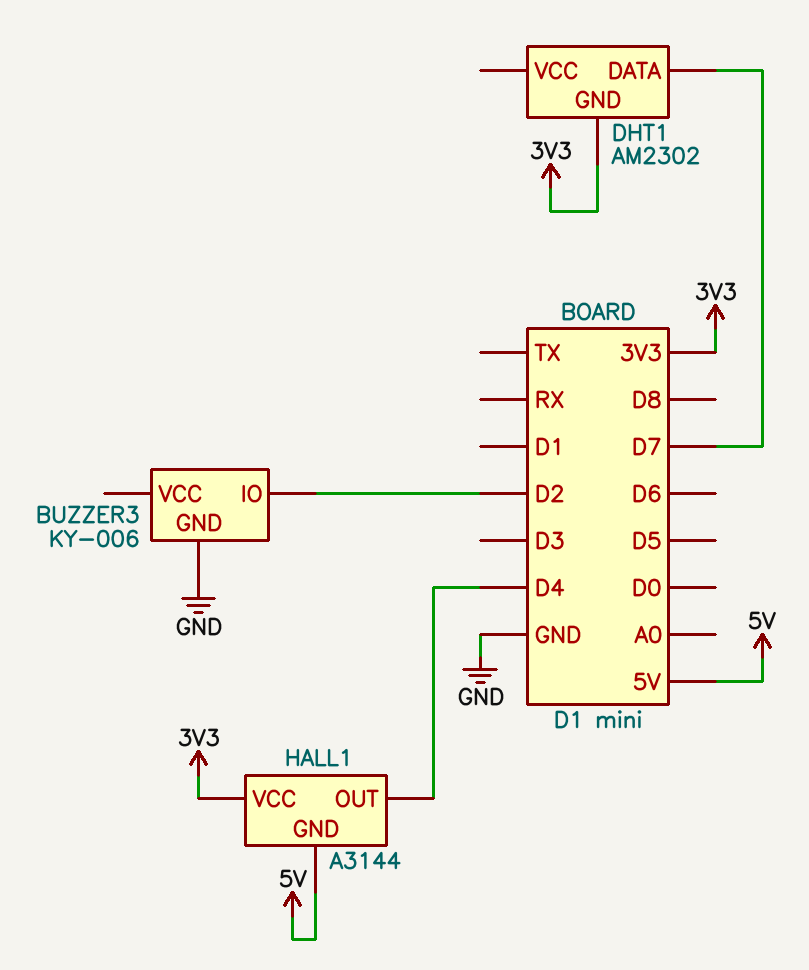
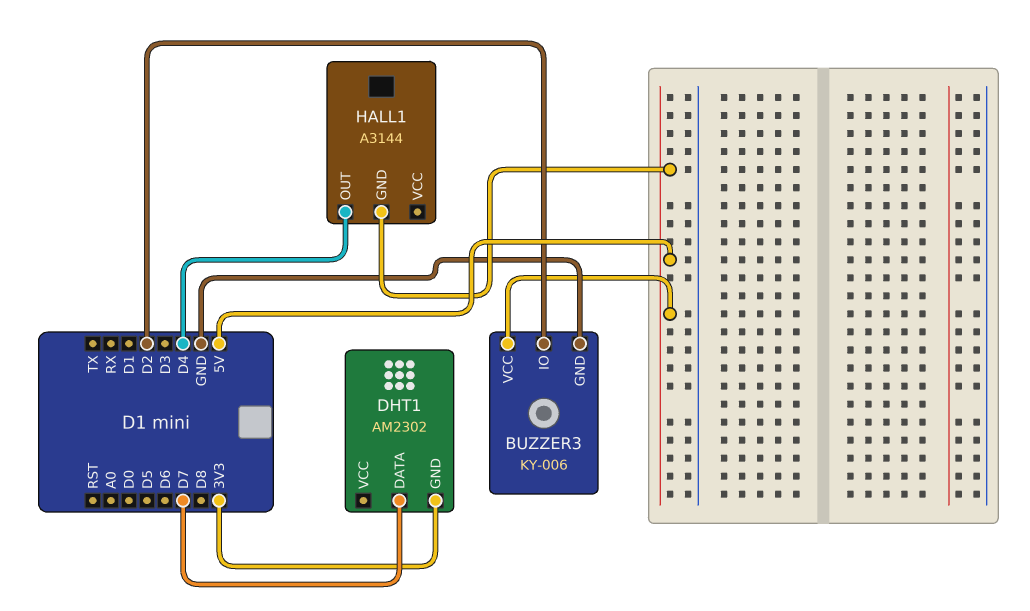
BUZZER3 pin VCC: none -> 5V
HALL1 pin VCC: 3V3 -> none

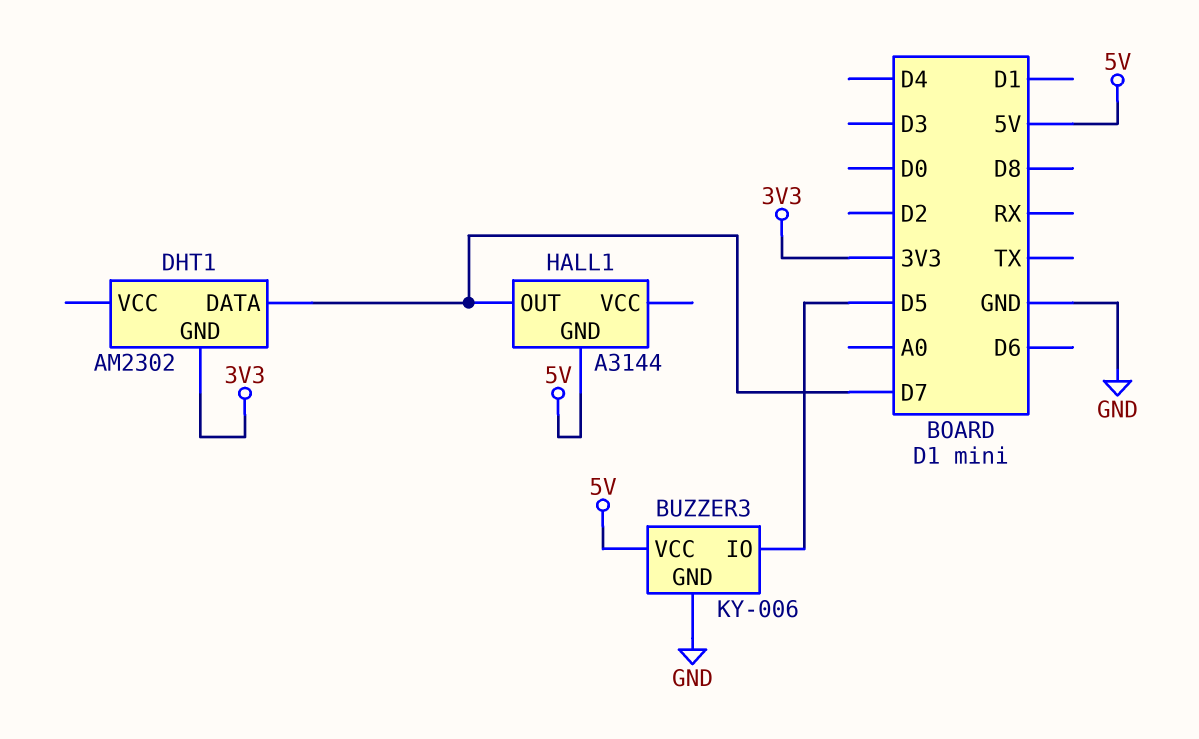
BUZZER3 pin IO: D2 -> D5
HALL1 pin OUT: D4 -> D7

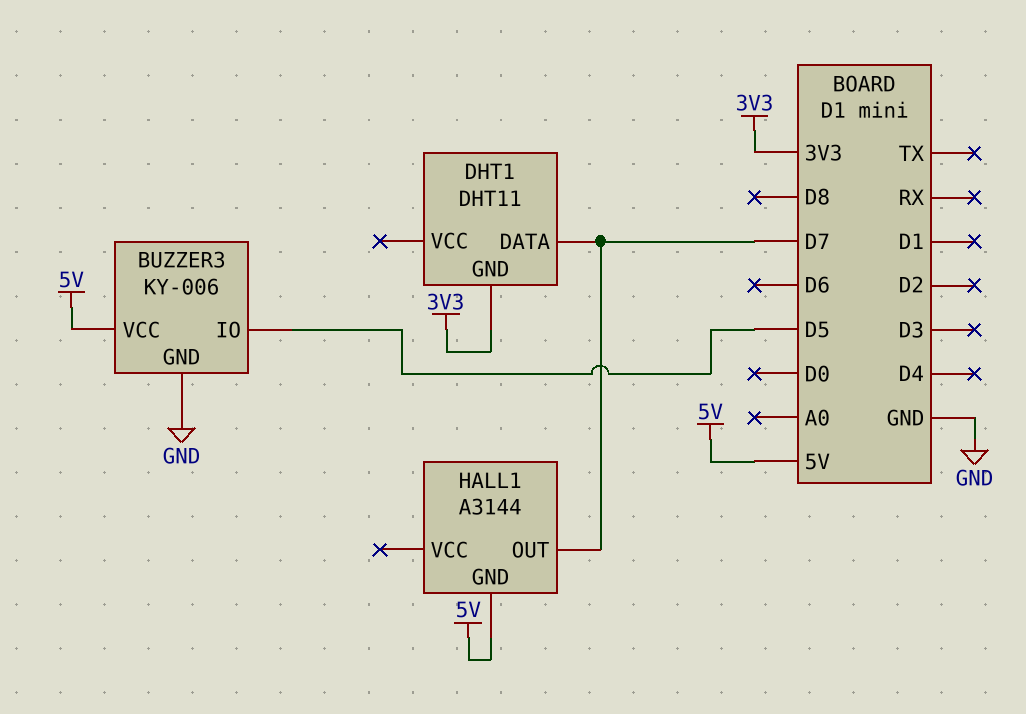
DHT1: AM2302 -> DHT11

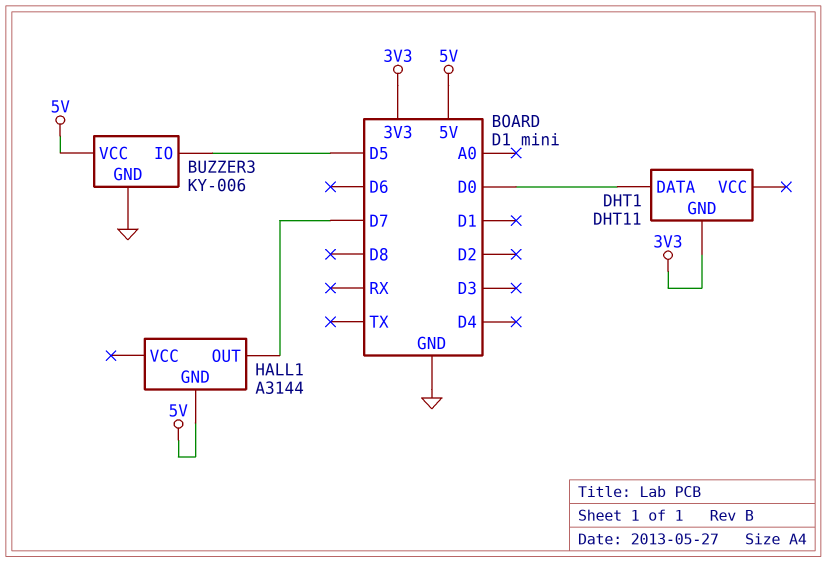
DHT1 pin DATA: D7 -> D0

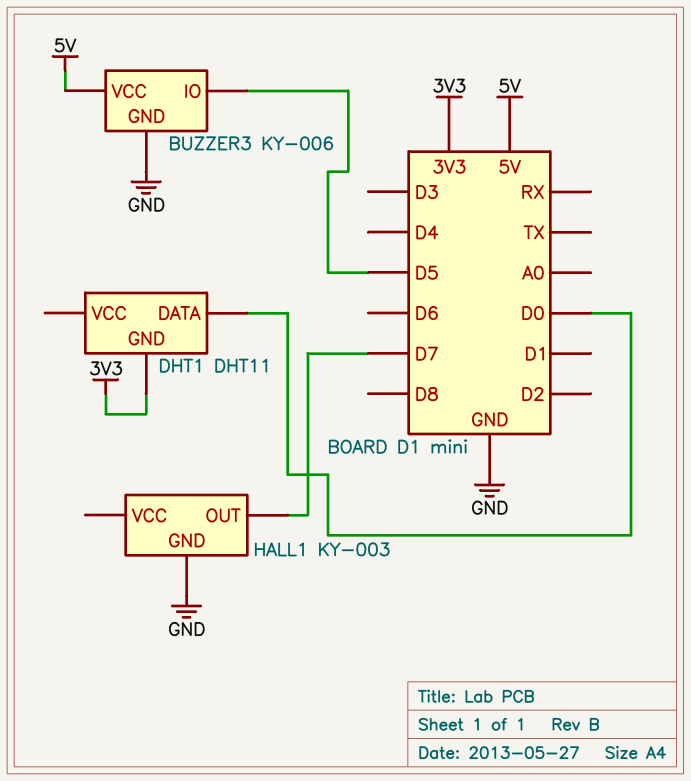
HALL1: A3144 -> KY-003
HALL1 pin GND: 5V -> GND

